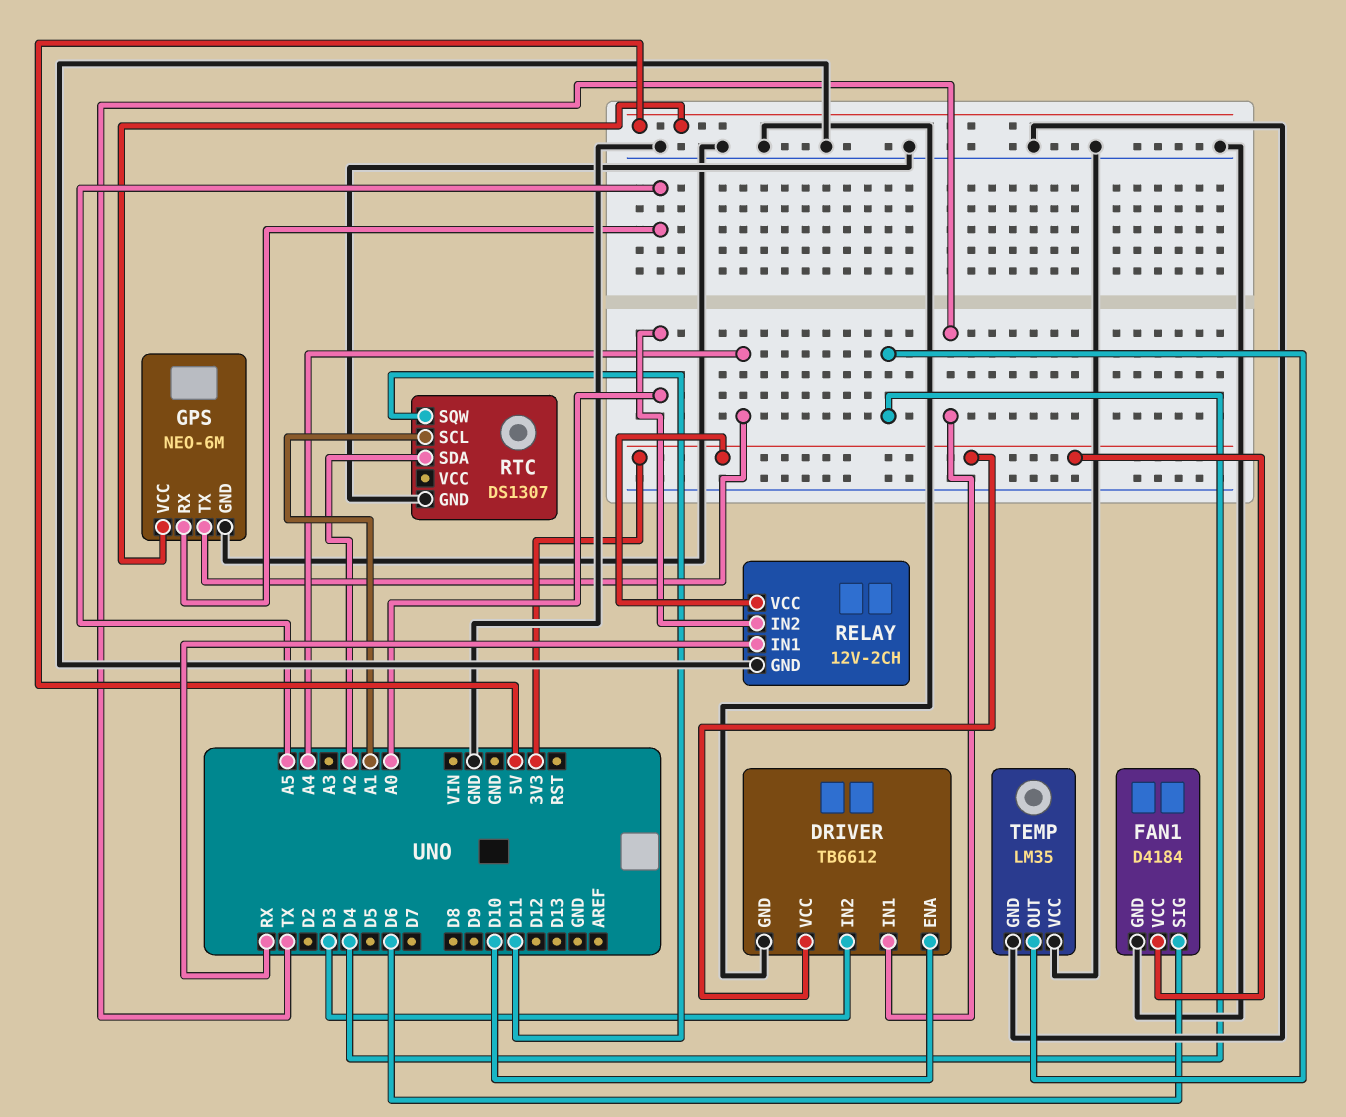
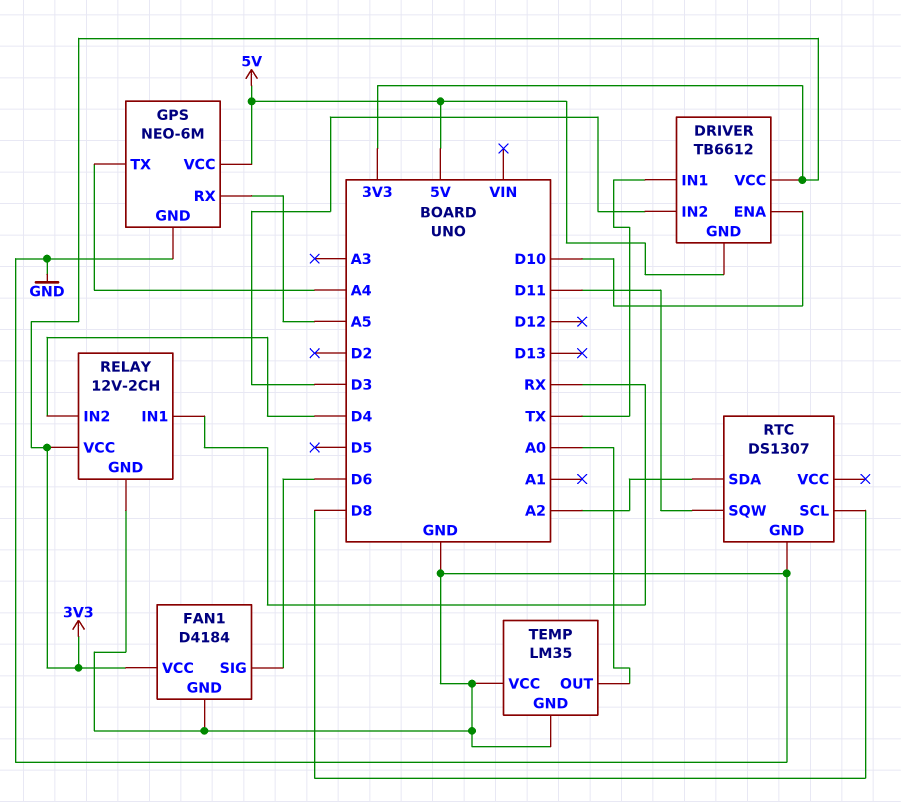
DRIVER pin GND: GND -> 5V
RELAY pin IN2: A0 -> D4
RTC pin SCL: A1 -> D8
TEMP pin OUT: D4 -> A0

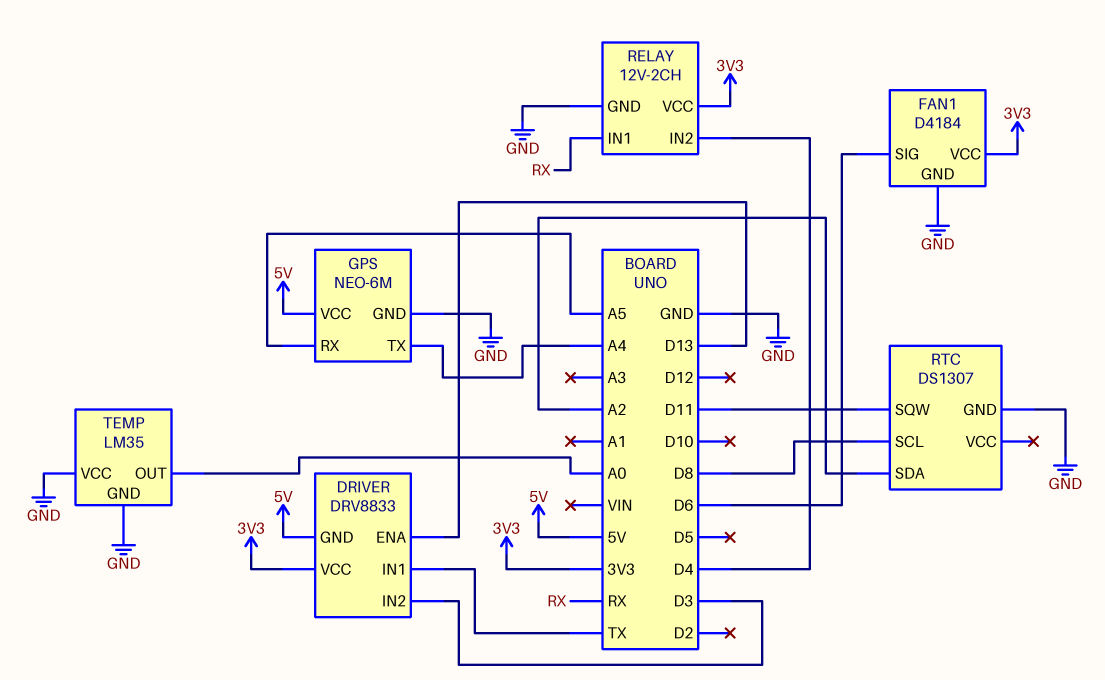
DRIVER: TB6612 -> DRV8833
DRIVER pin ENA: D10 -> D13

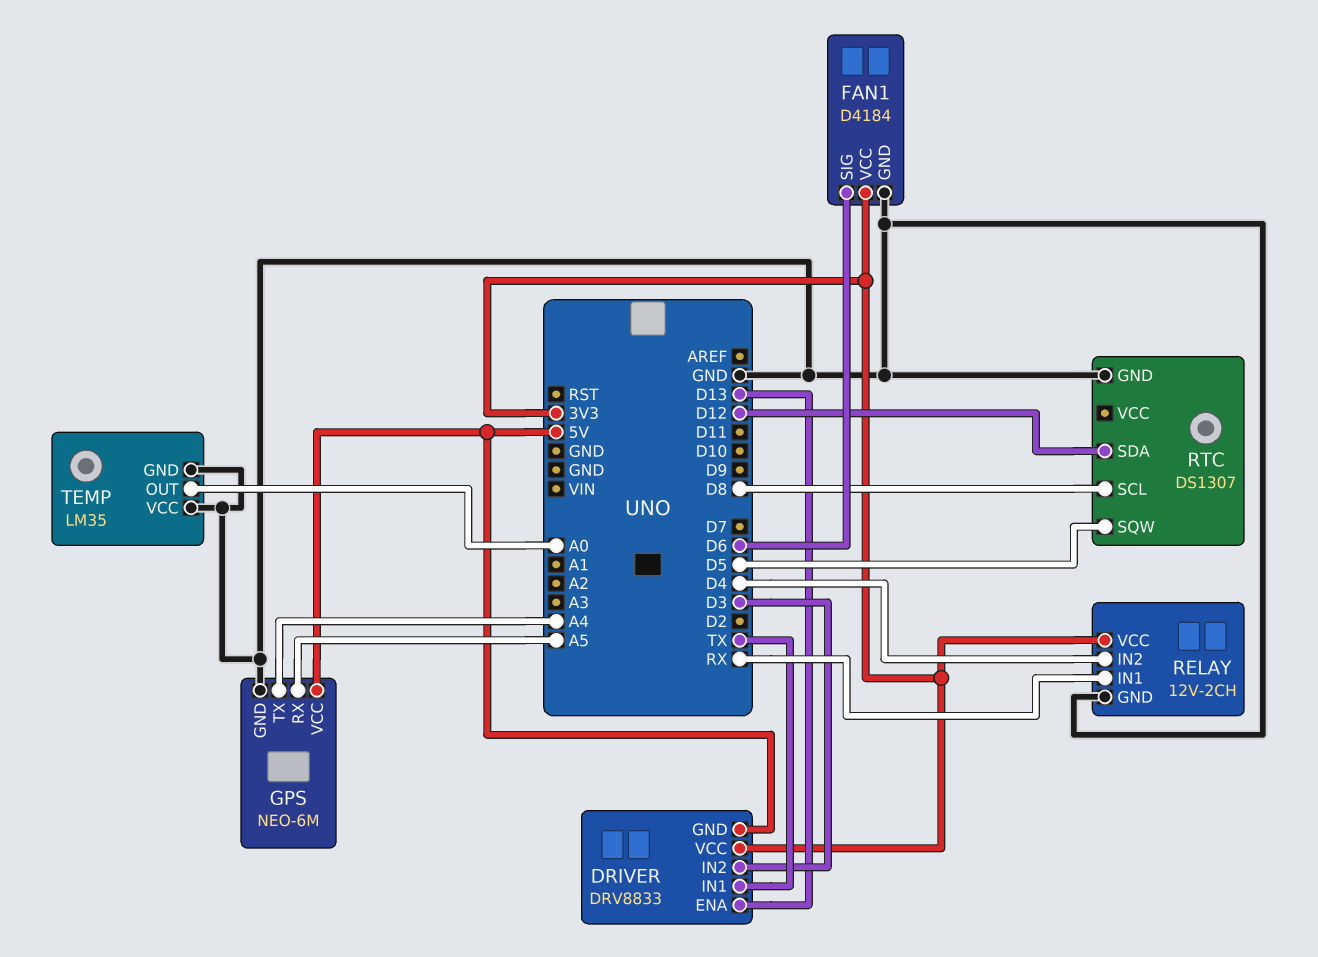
RTC pin SDA: A2 -> D12
RTC pin SQW: D11 -> D5

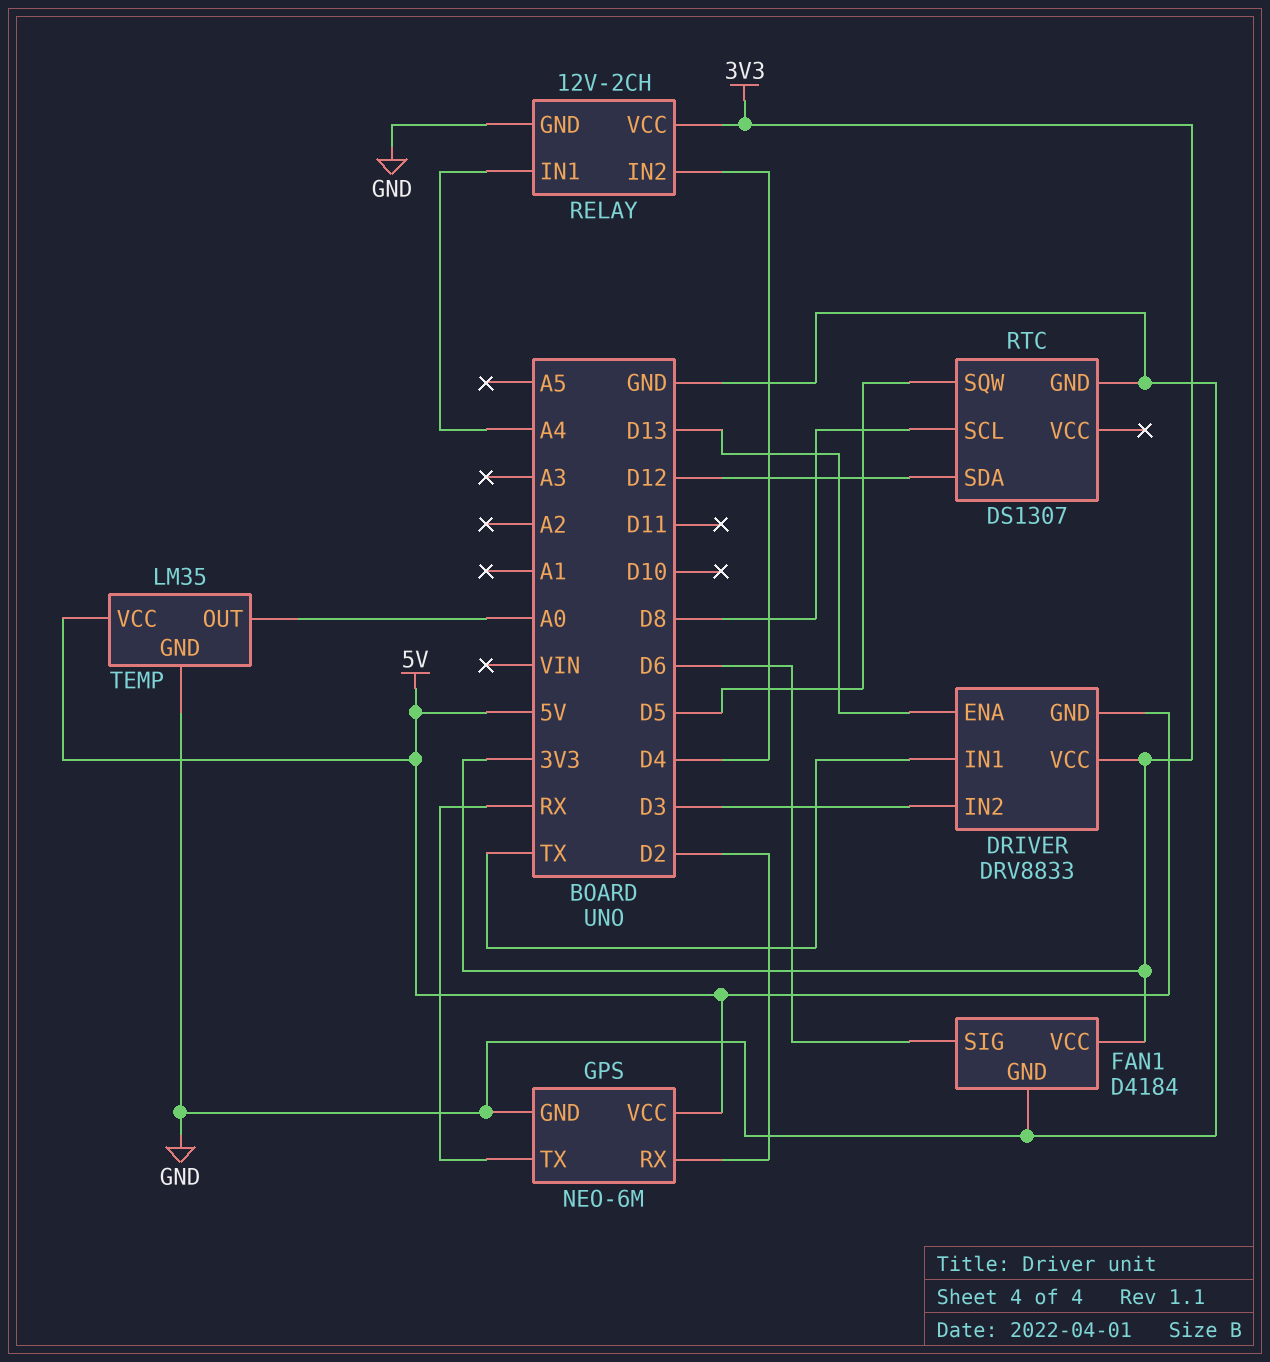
GPS pin RX: A5 -> D2
GPS pin TX: A4 -> RX
RELAY pin IN1: RX -> A4
TEMP pin VCC: GND -> 5V

